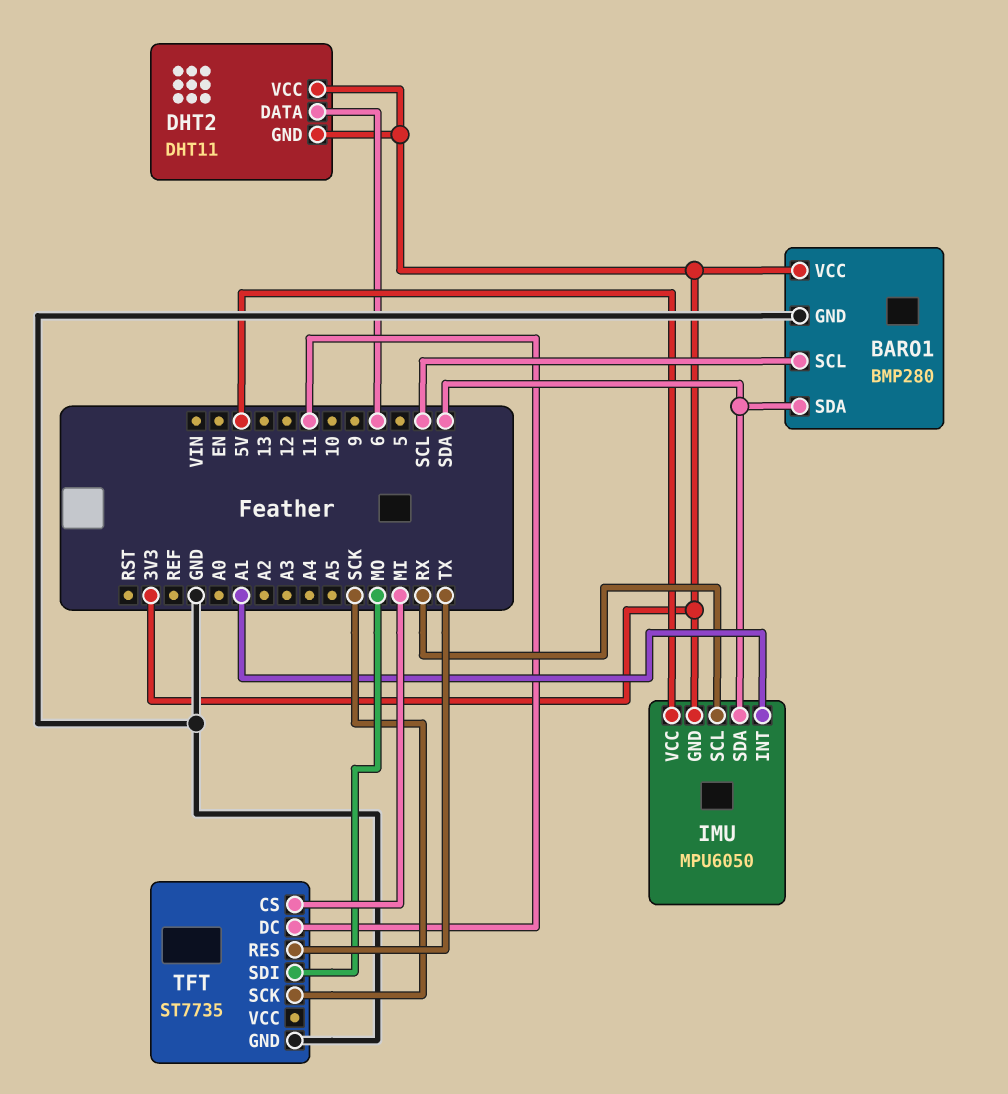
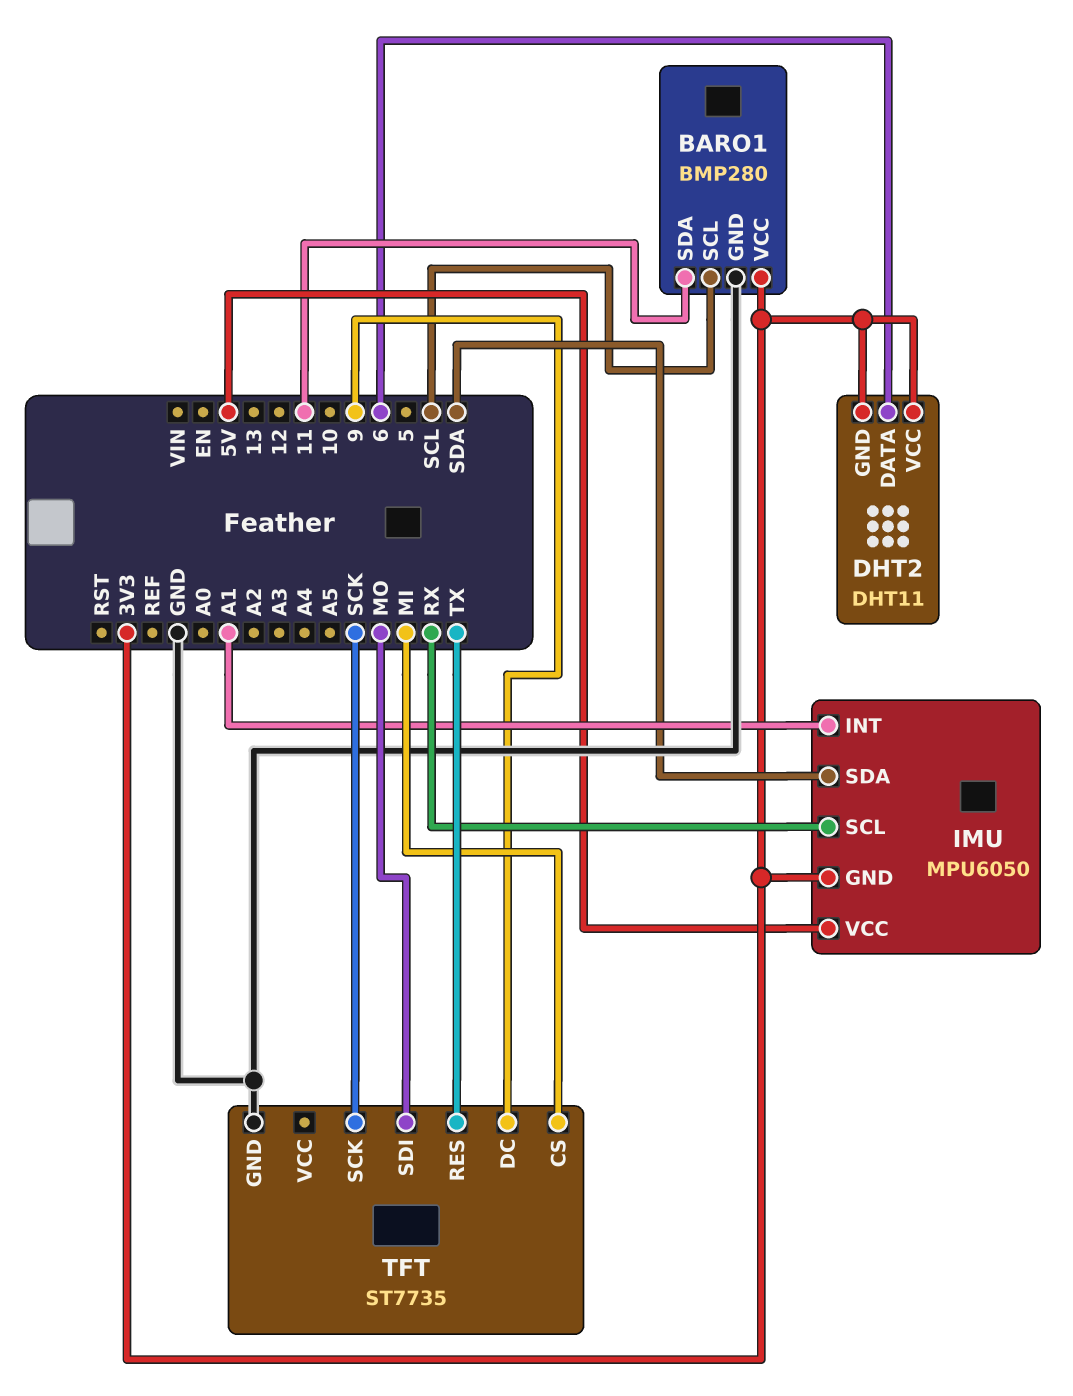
BARO1 pin SDA: SDA -> 11
TFT pin DC: 11 -> 9

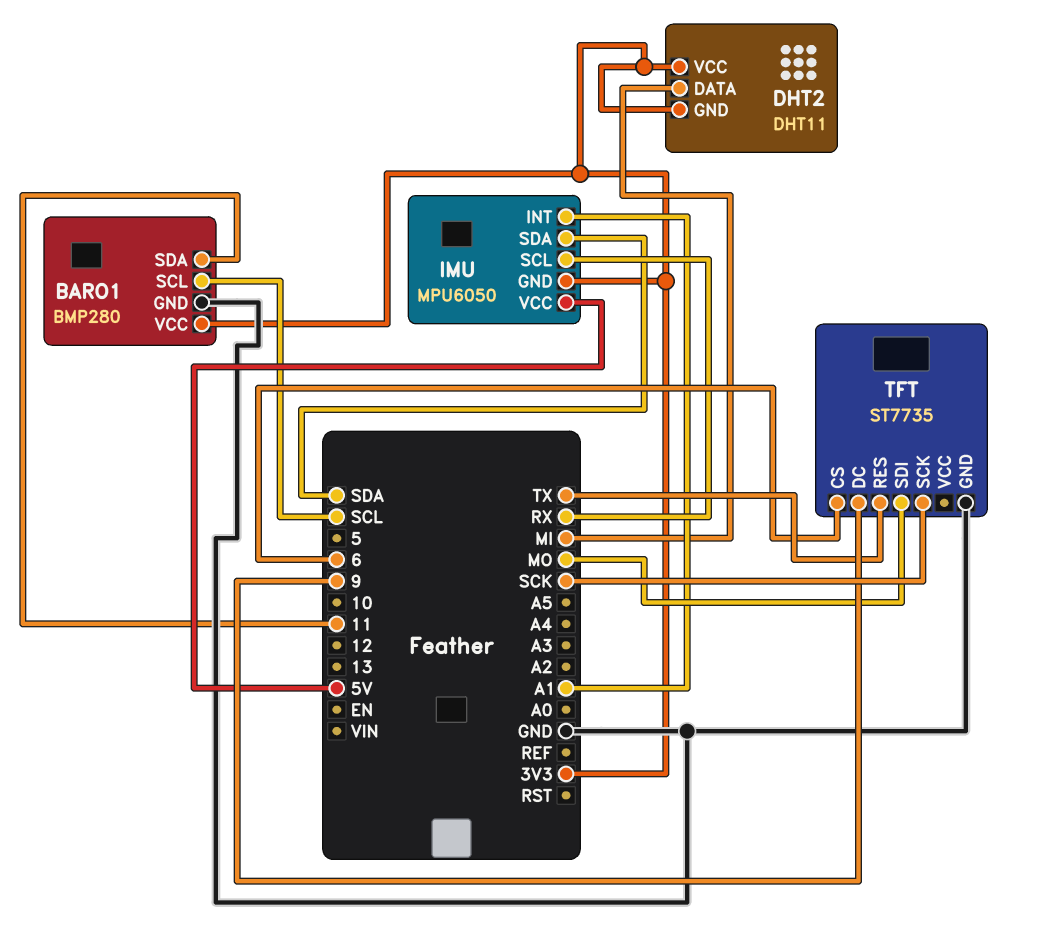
DHT2 pin DATA: 6 -> MI
TFT pin CS: MI -> 6

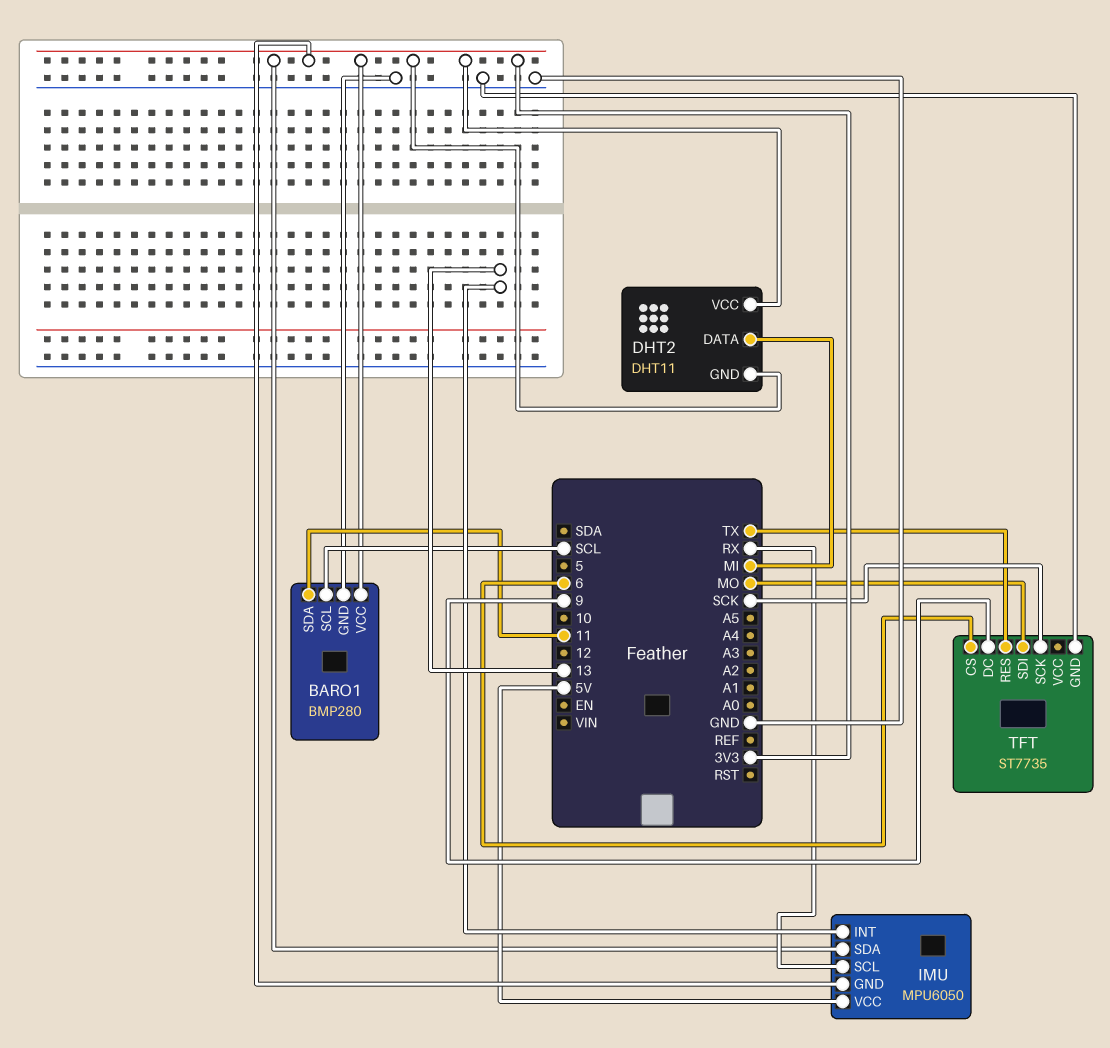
IMU pin INT: A1 -> 13
IMU pin SDA: SDA -> 3V3

